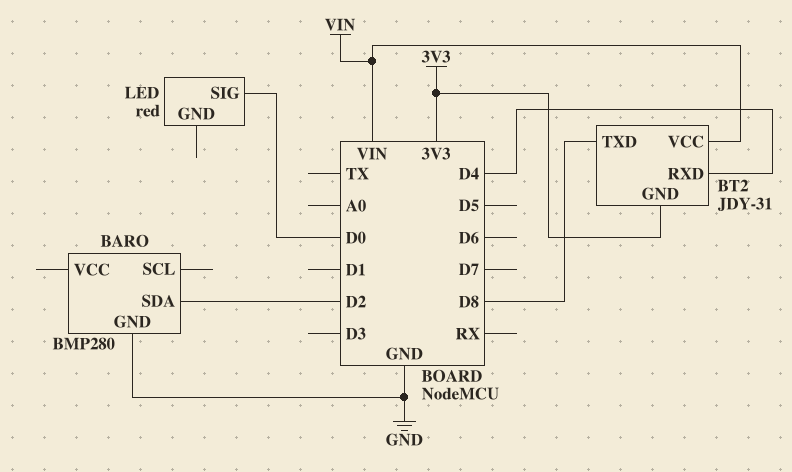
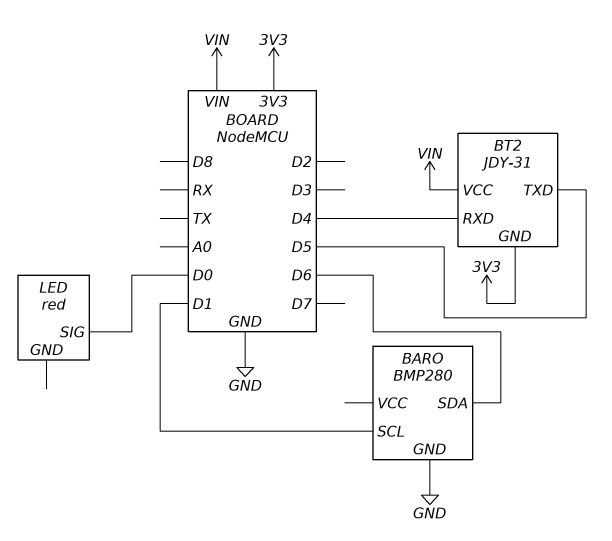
BARO pin SCL: none -> D1
BARO pin SDA: D2 -> D6
BT2 pin TXD: D8 -> D5

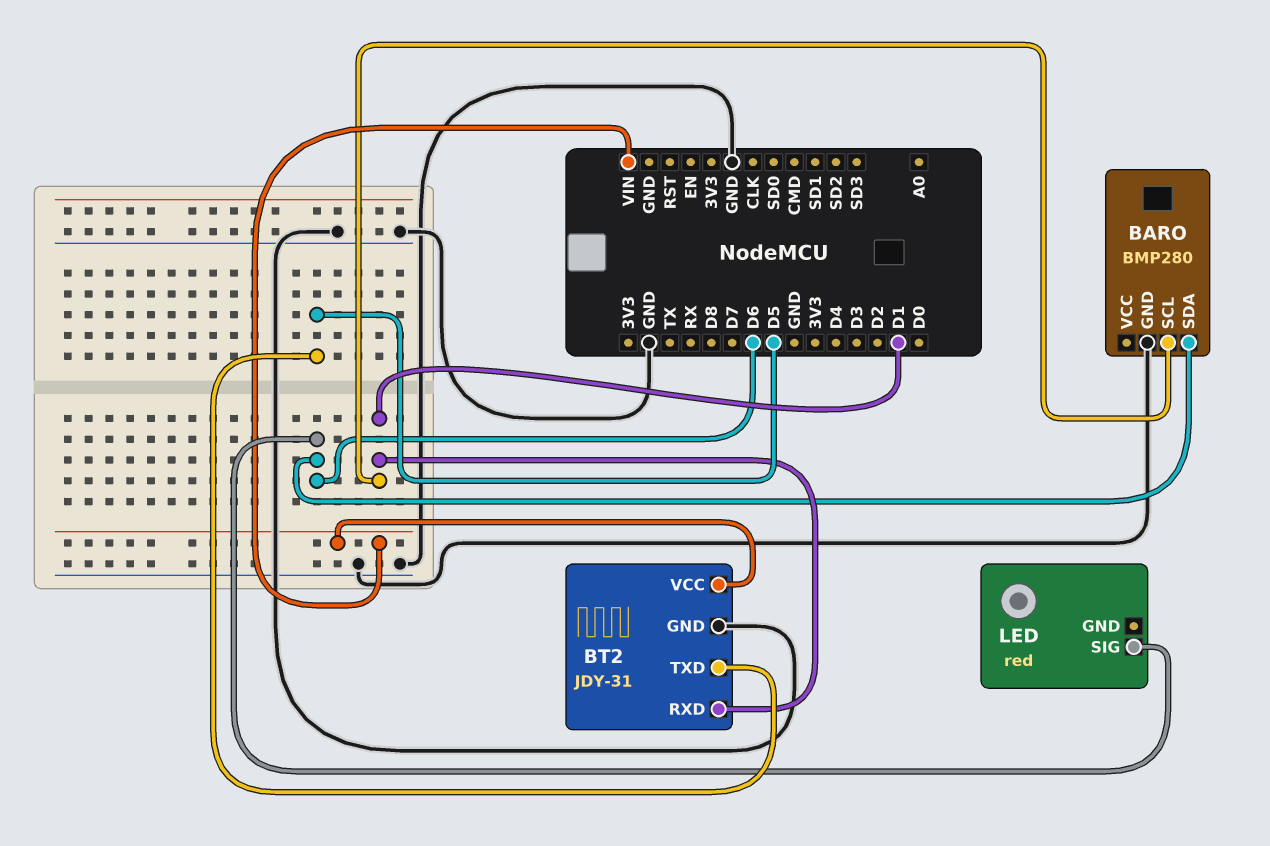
BT2 pin GND: 3V3 -> GND
BT2 pin RXD: D4 -> D1
LED pin SIG: D0 -> D6

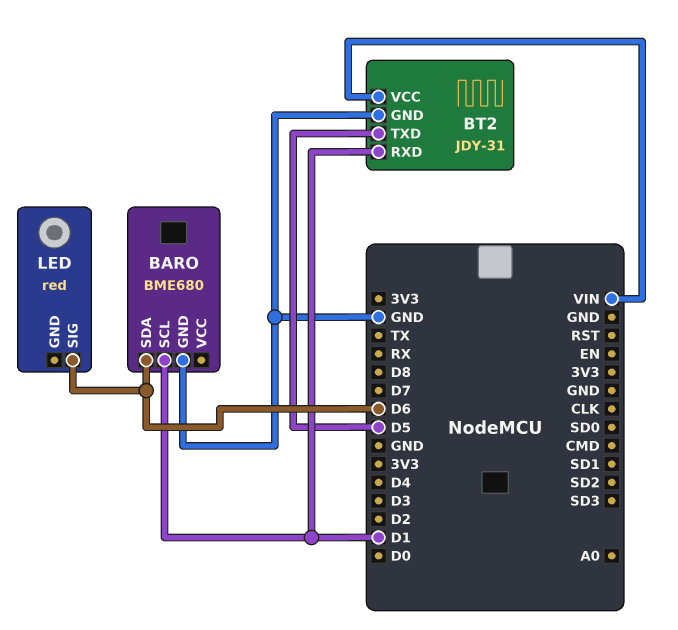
BARO: BMP280 -> BME680

